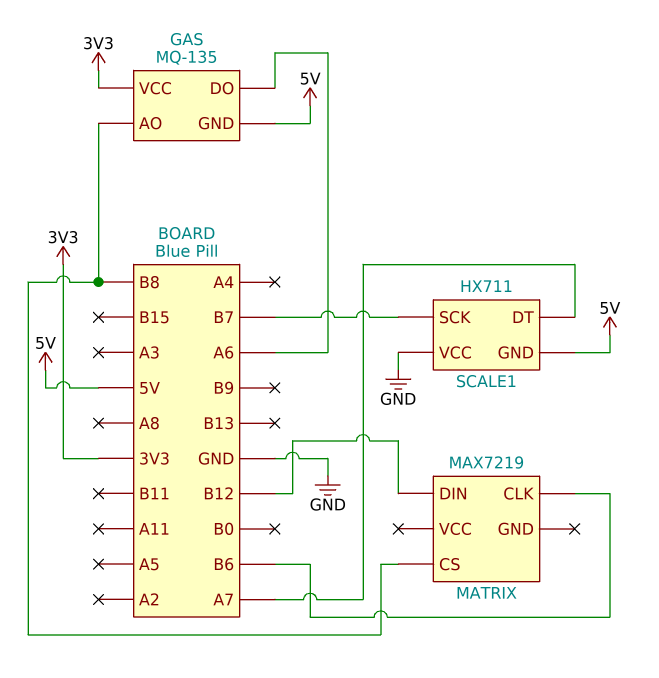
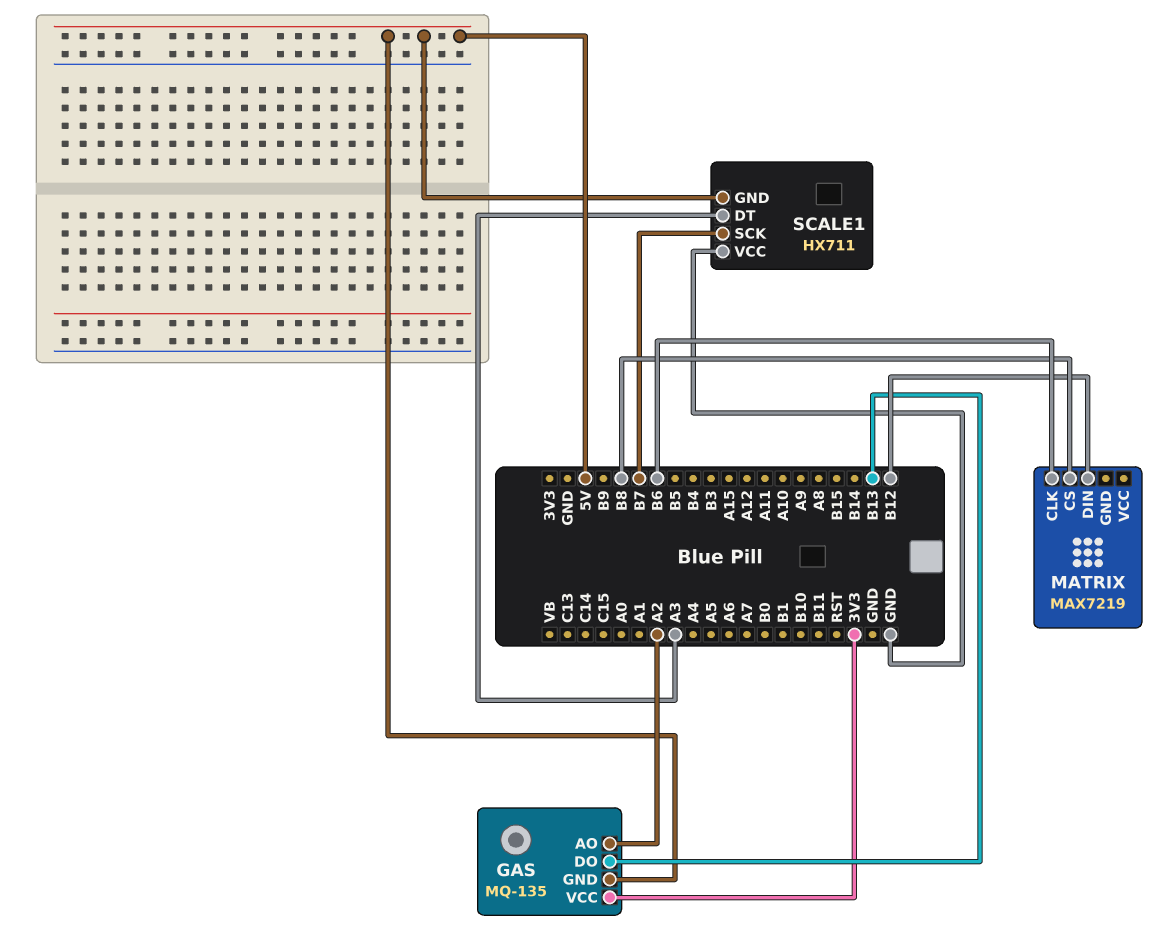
GAS pin AO: B8 -> A2
GAS pin DO: A6 -> B13
SCALE1 pin DT: A7 -> A3

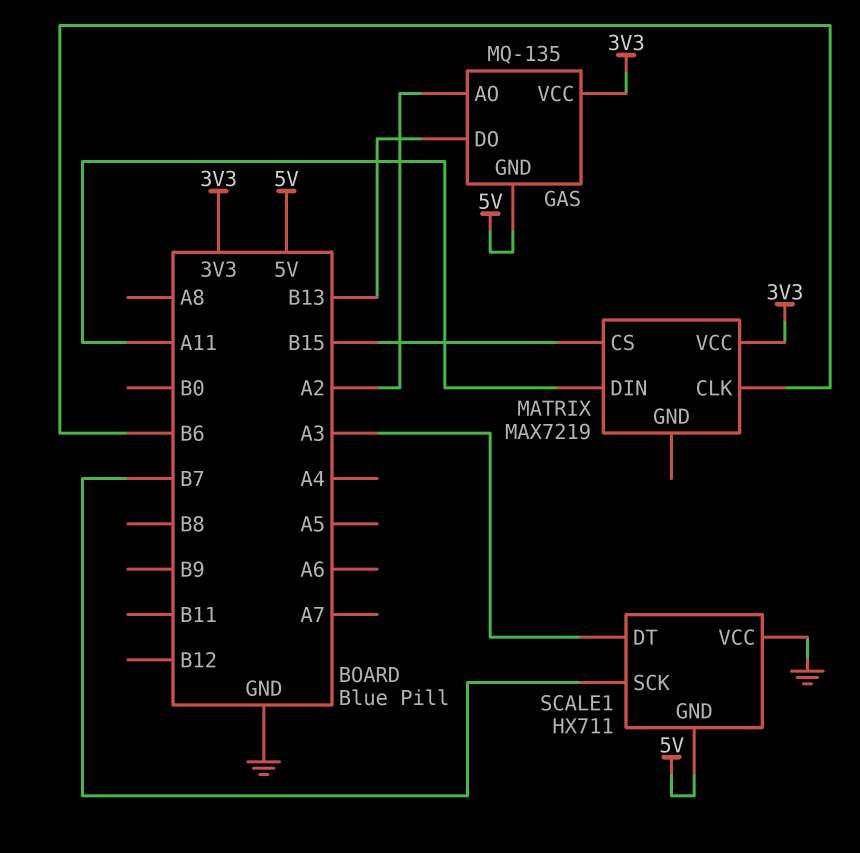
MATRIX pin CS: B8 -> B15
MATRIX pin DIN: B12 -> A11
MATRIX pin VCC: none -> 3V3

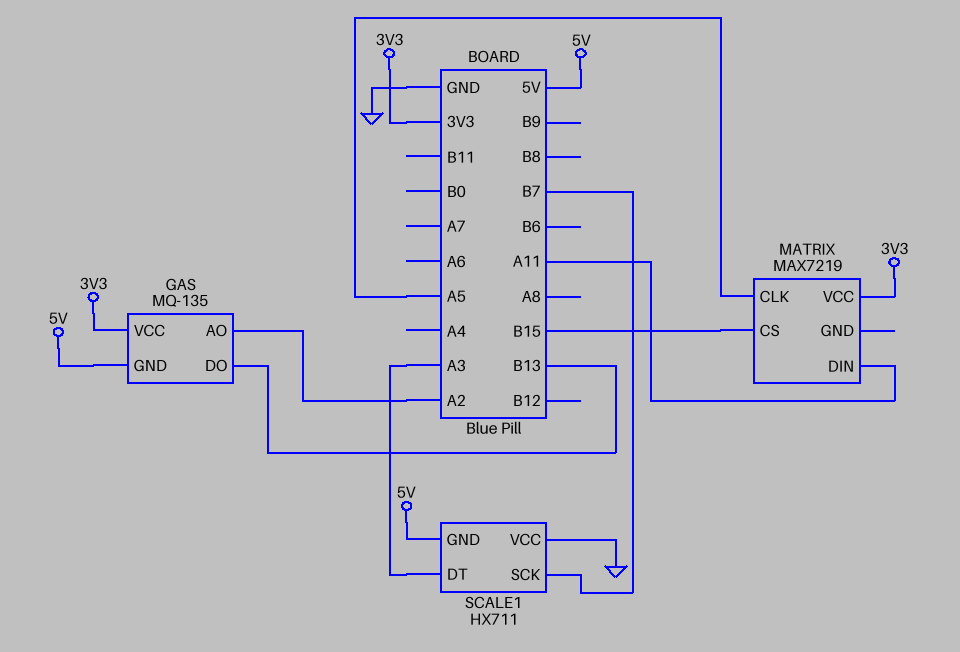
MATRIX pin CLK: B6 -> A5

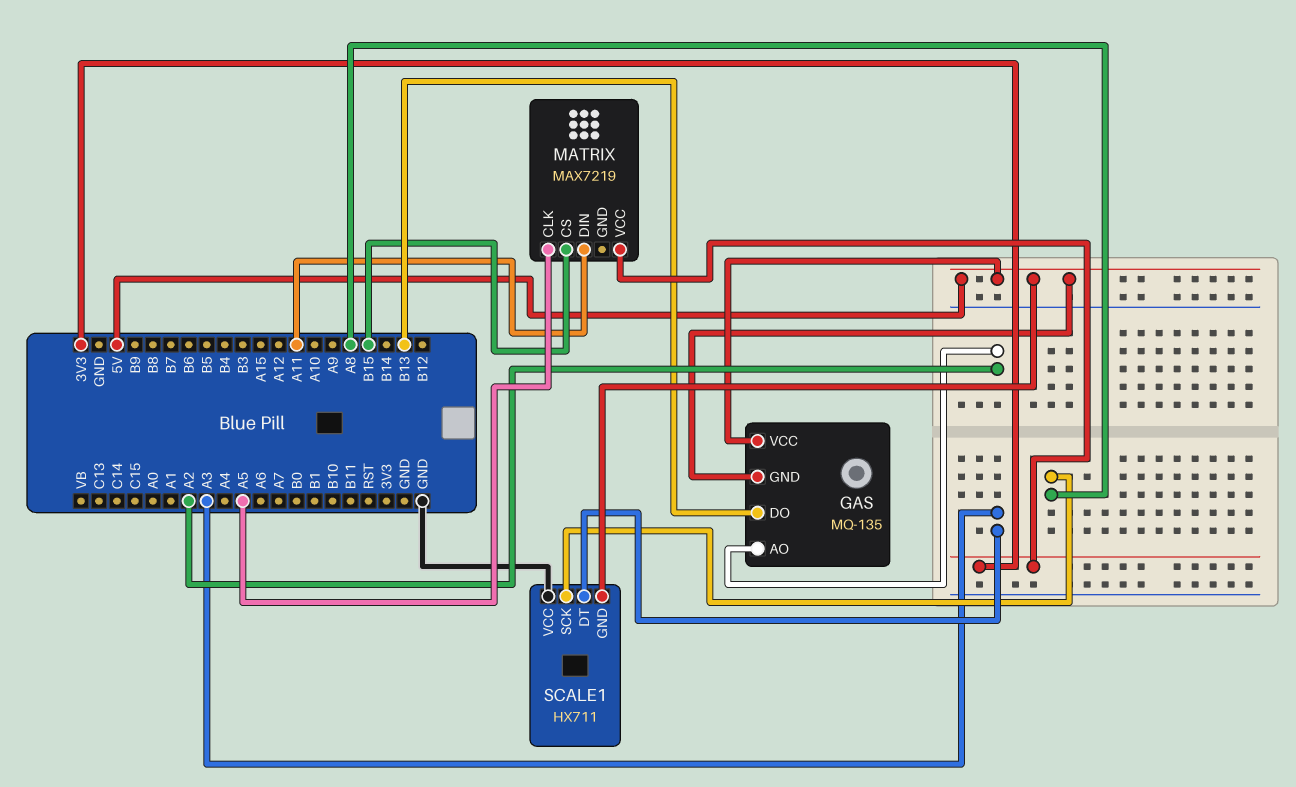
GAS pin VCC: 3V3 -> 5V
SCALE1 pin SCK: B7 -> A8

